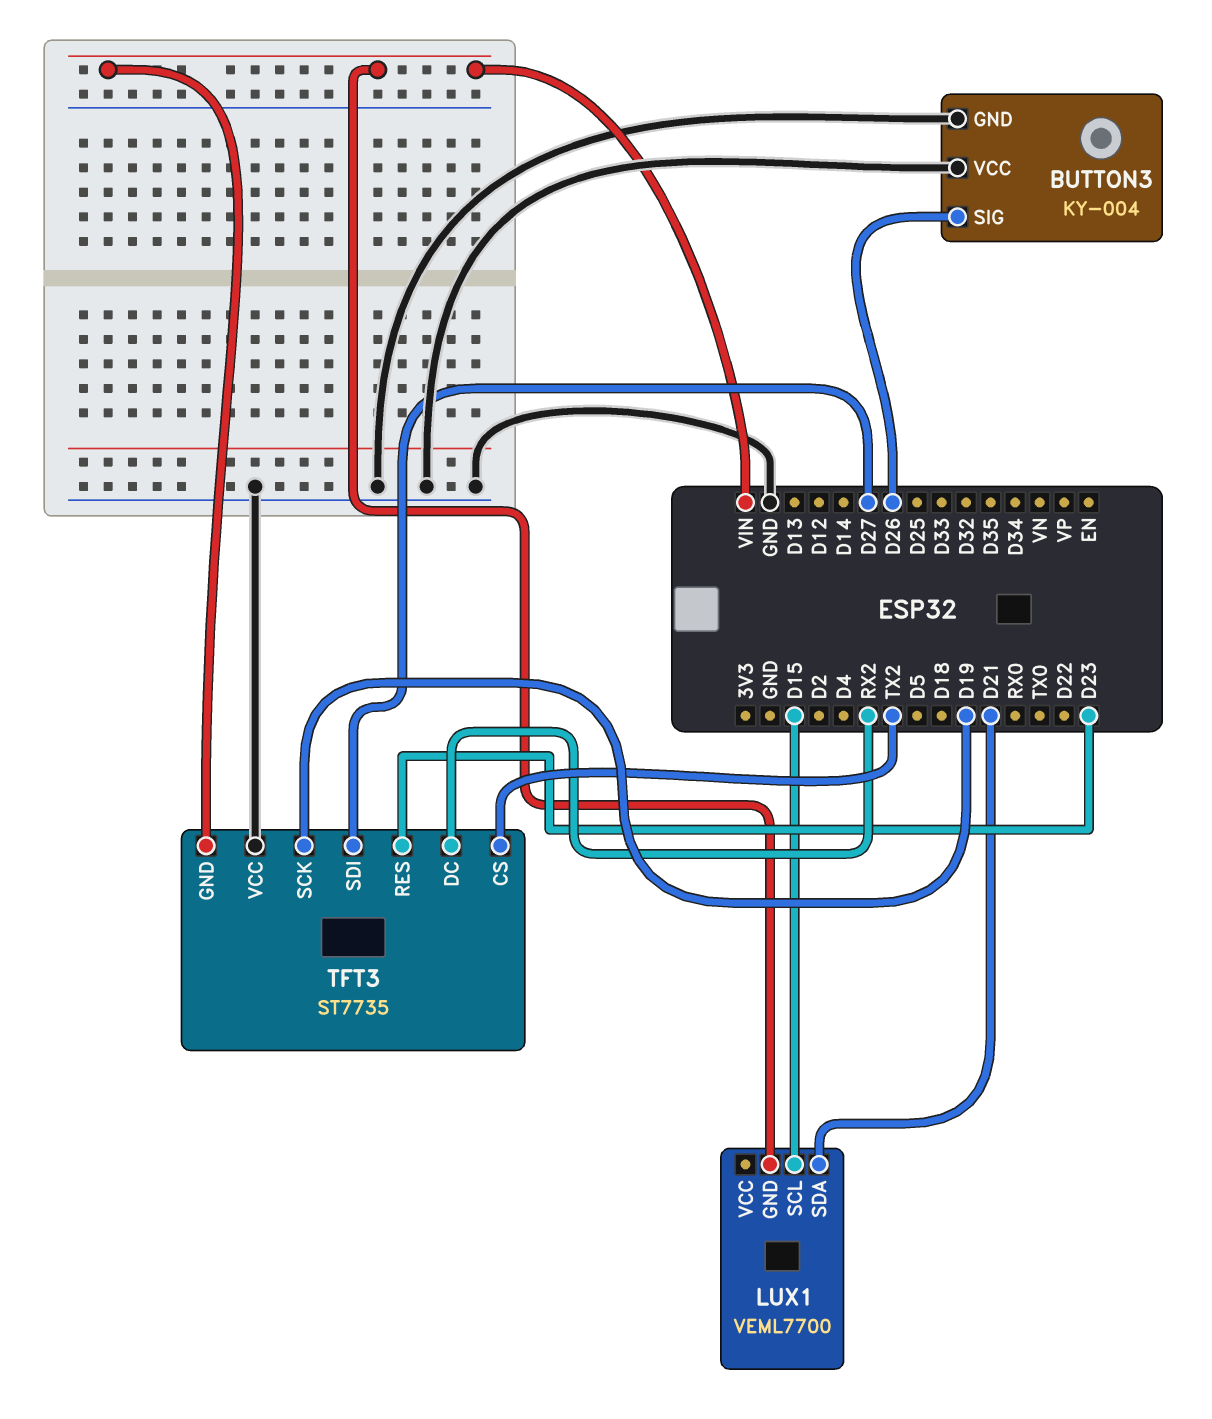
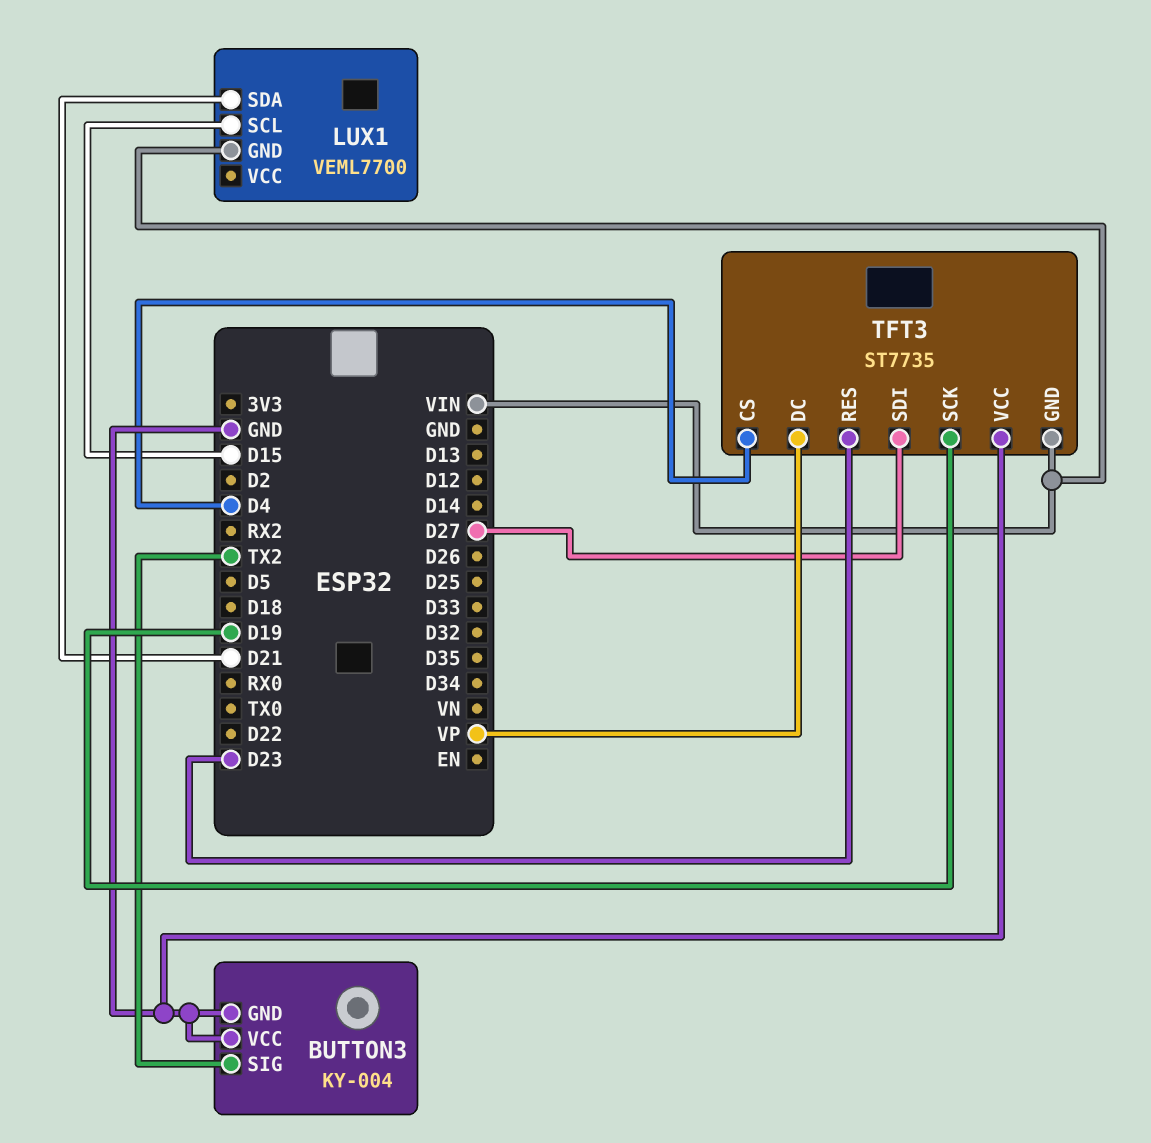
BUTTON3 pin SIG: D26 -> TX2
TFT3 pin CS: TX2 -> D4
TFT3 pin DC: RX2 -> VP

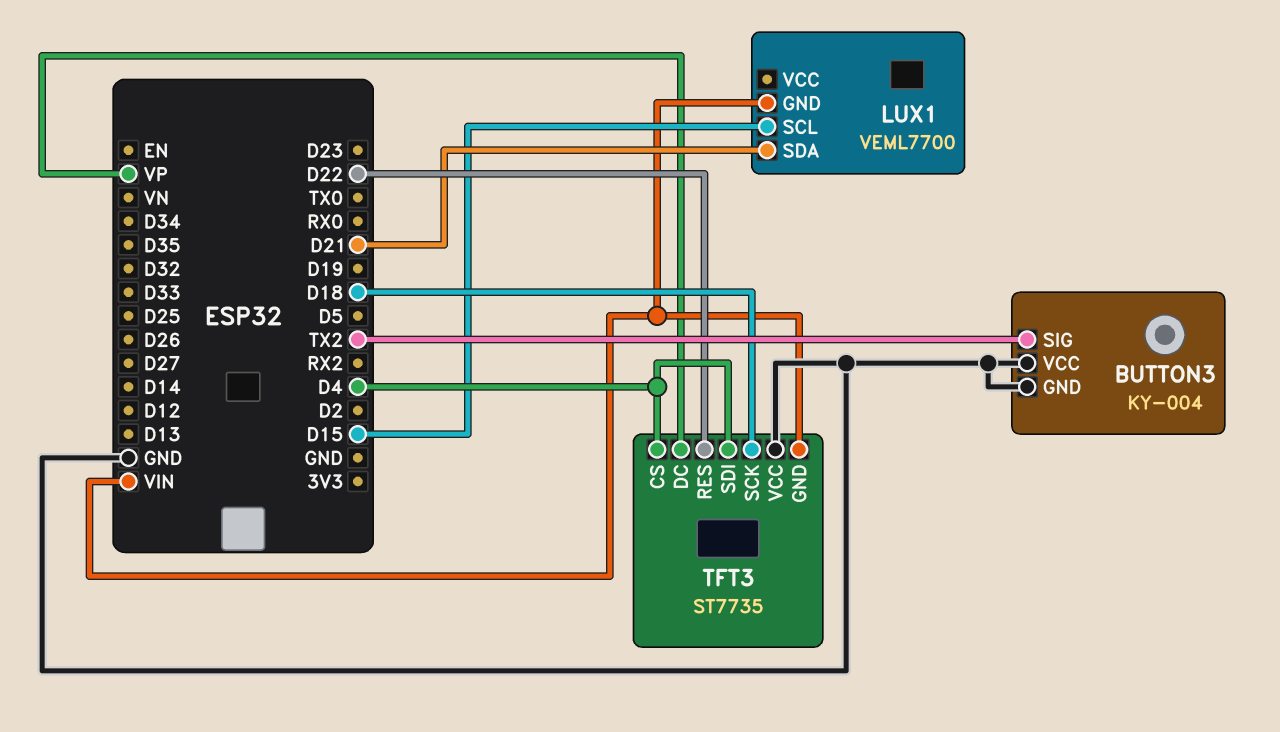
TFT3 pin RES: D23 -> D22
TFT3 pin SCK: D19 -> D18
TFT3 pin SDI: D27 -> D4

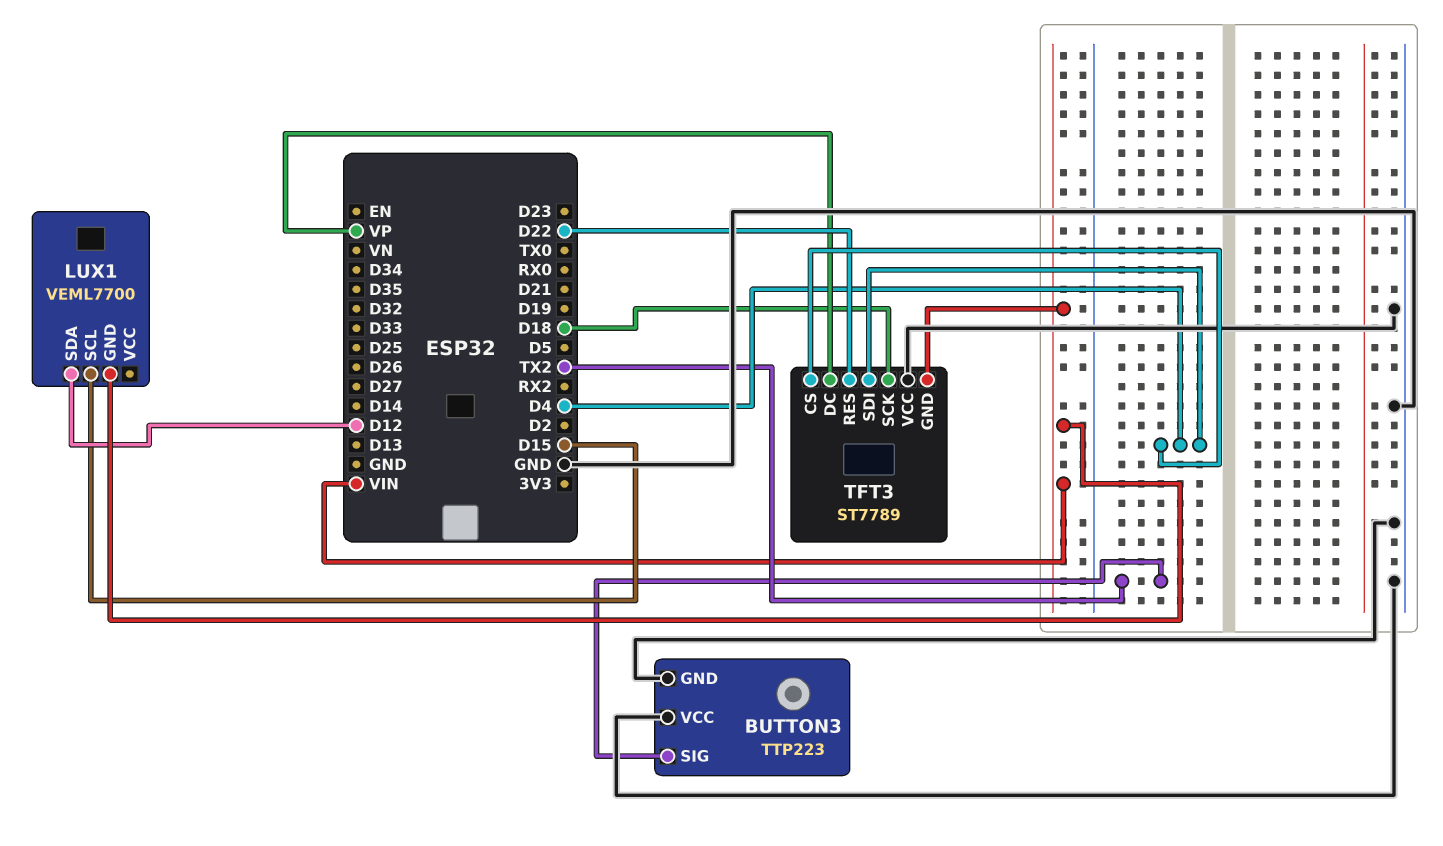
BUTTON3: KY-004 -> TTP223
LUX1 pin SDA: D21 -> D12
TFT3: ST7735 -> ST7789

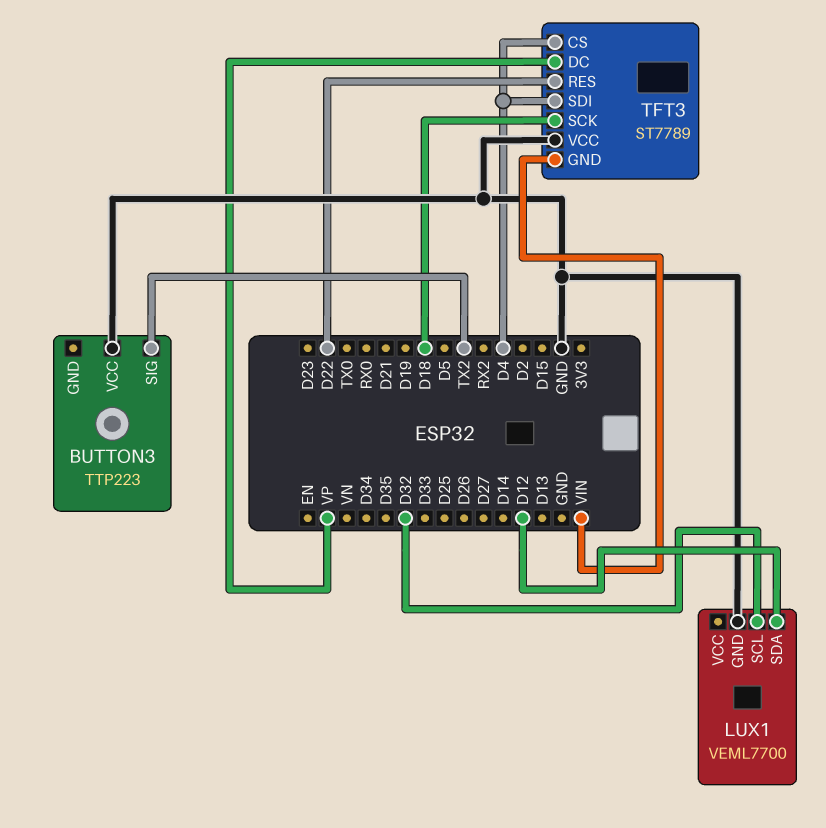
BUTTON3 pin GND: GND -> none
LUX1 pin GND: VIN -> GND
LUX1 pin SCL: D15 -> D32

